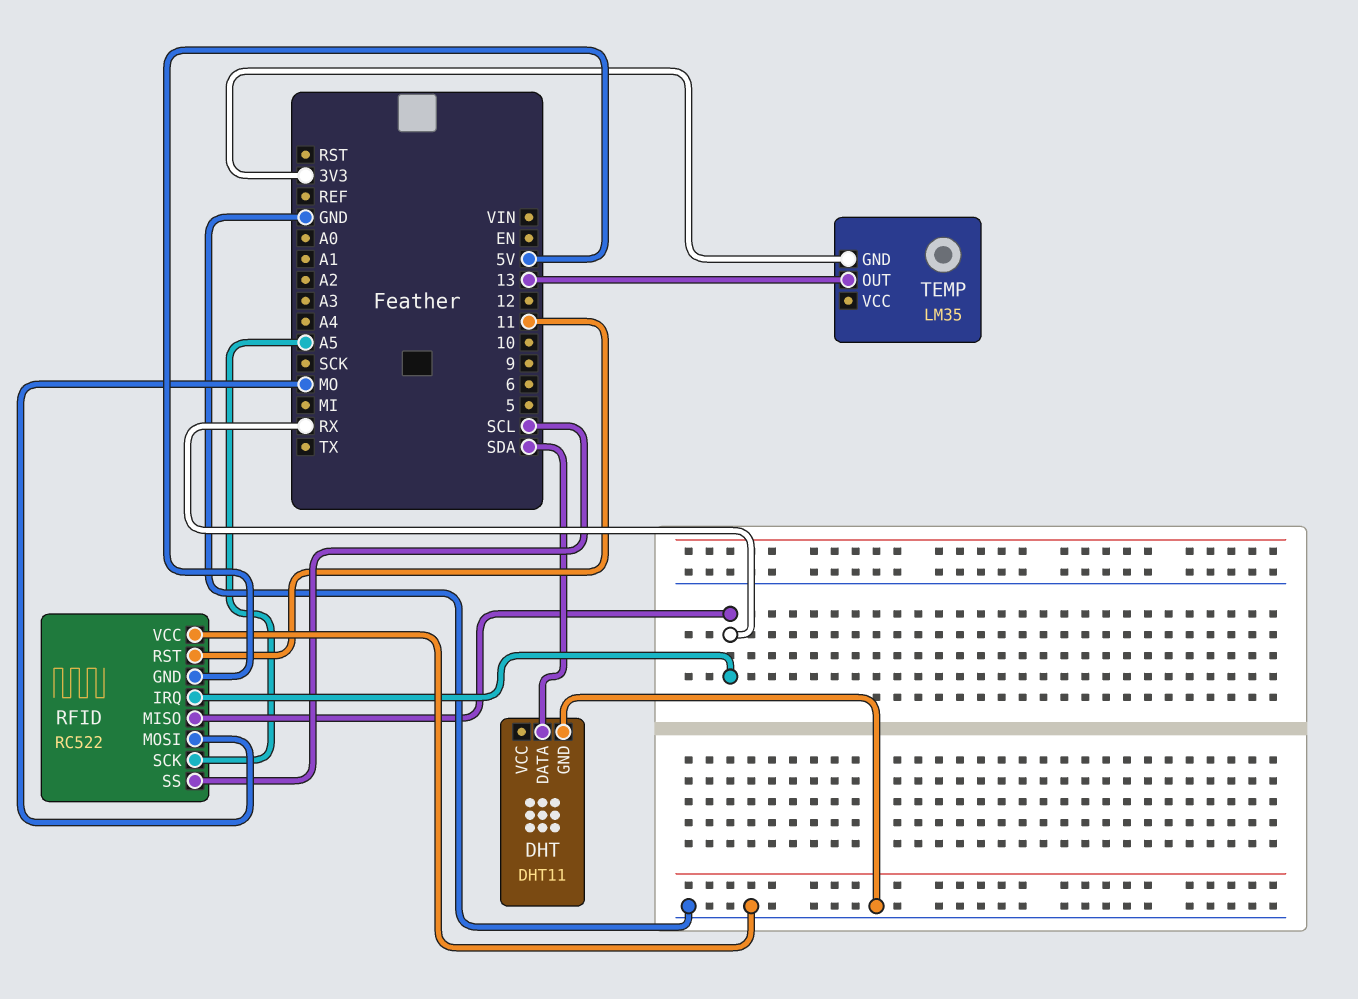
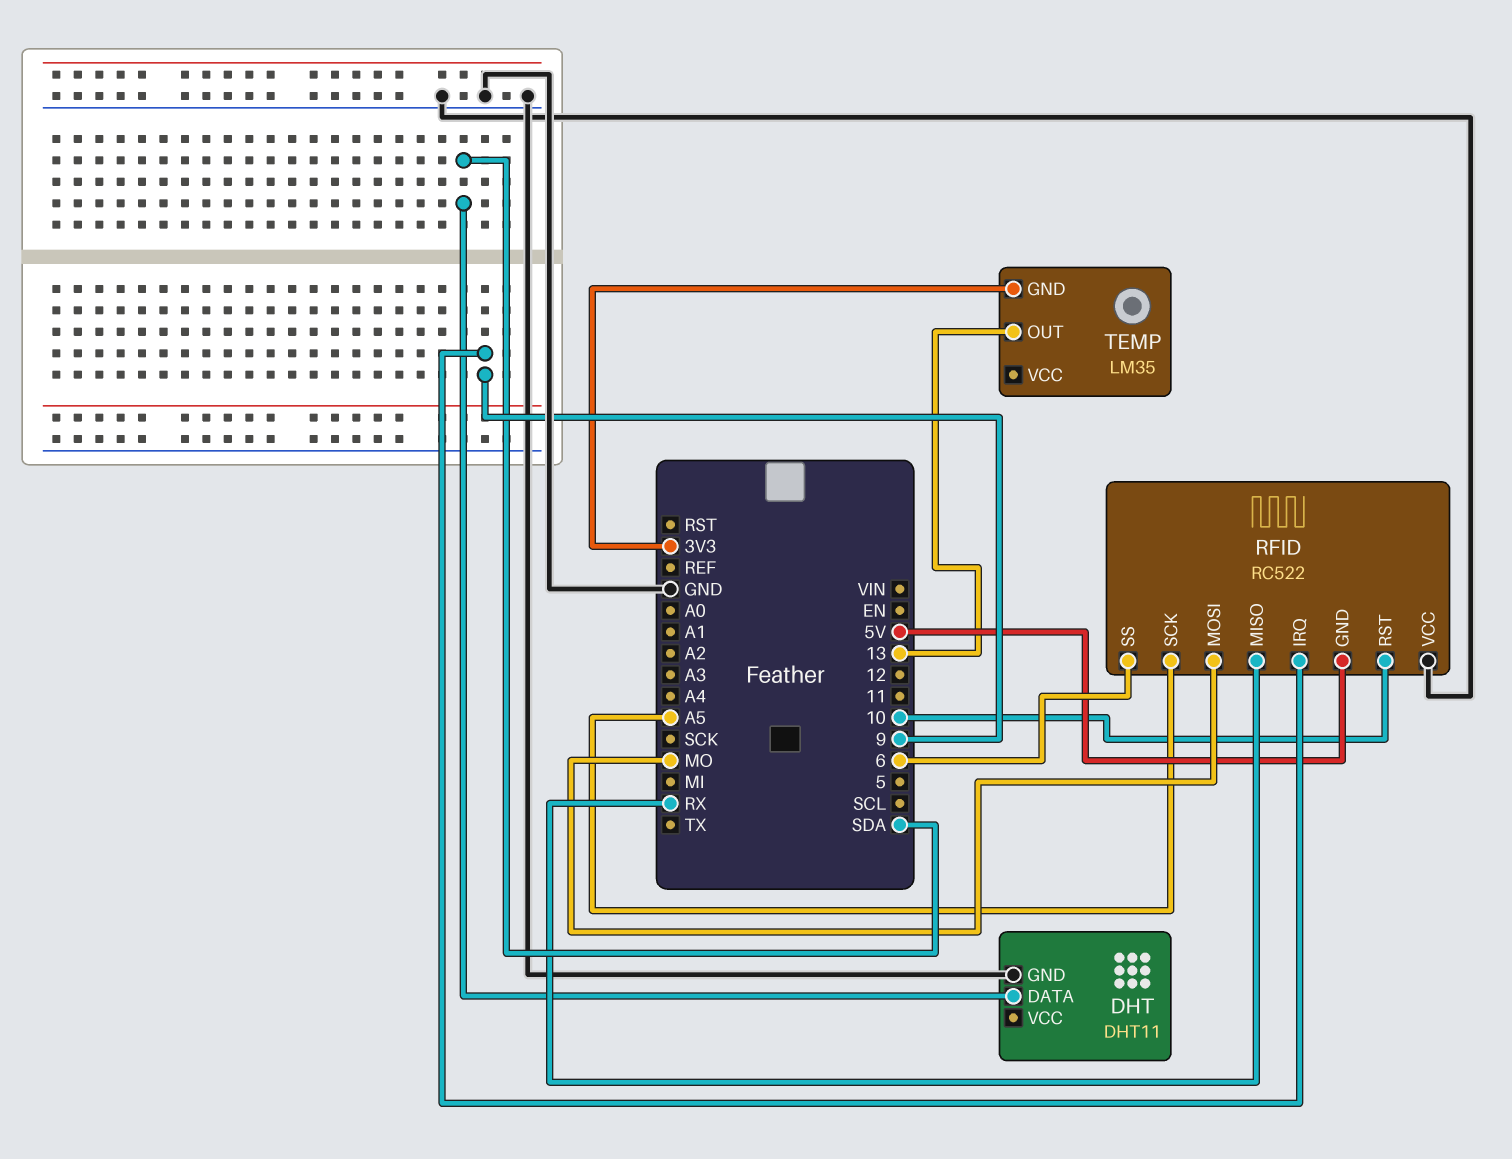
RFID pin IRQ: RX -> 9
RFID pin RST: 11 -> 10
RFID pin SS: SCL -> 6

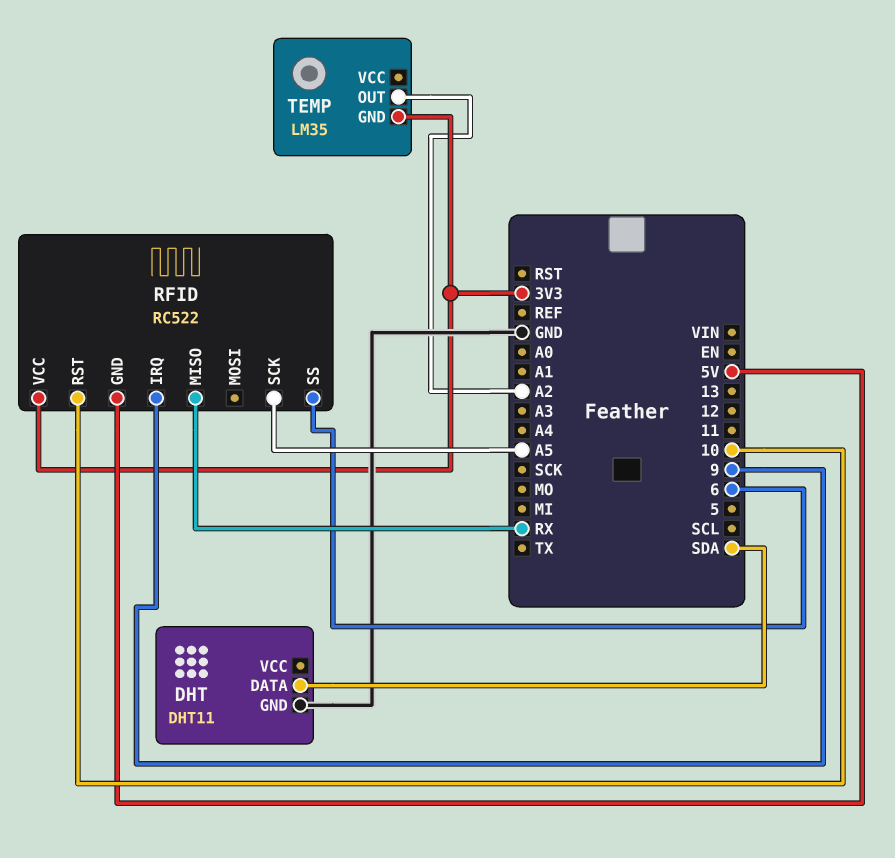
RFID pin MOSI: MO -> none
RFID pin VCC: GND -> 3V3
TEMP pin OUT: 13 -> A2

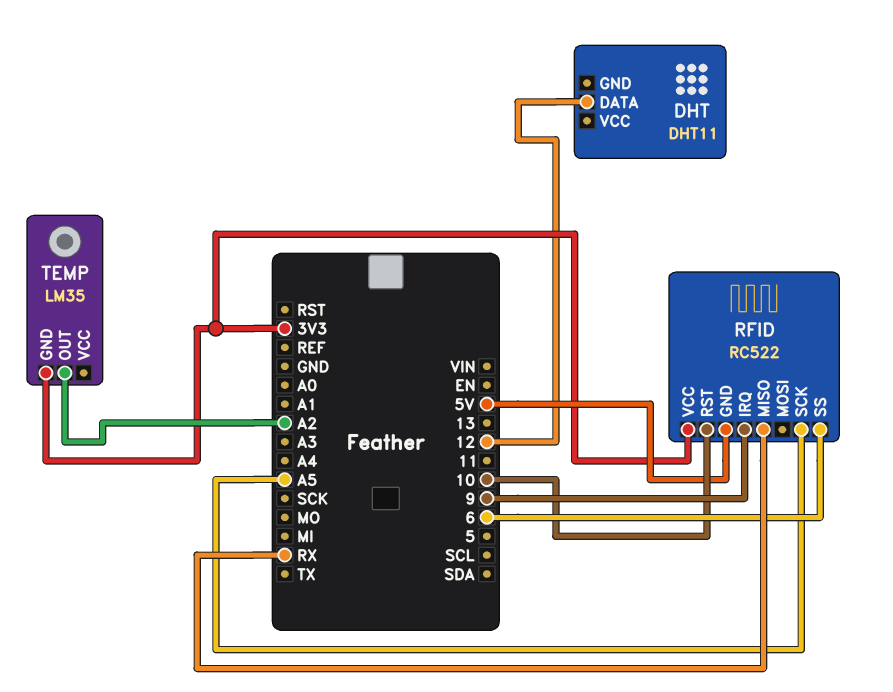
DHT pin DATA: SDA -> 12
DHT pin GND: GND -> none

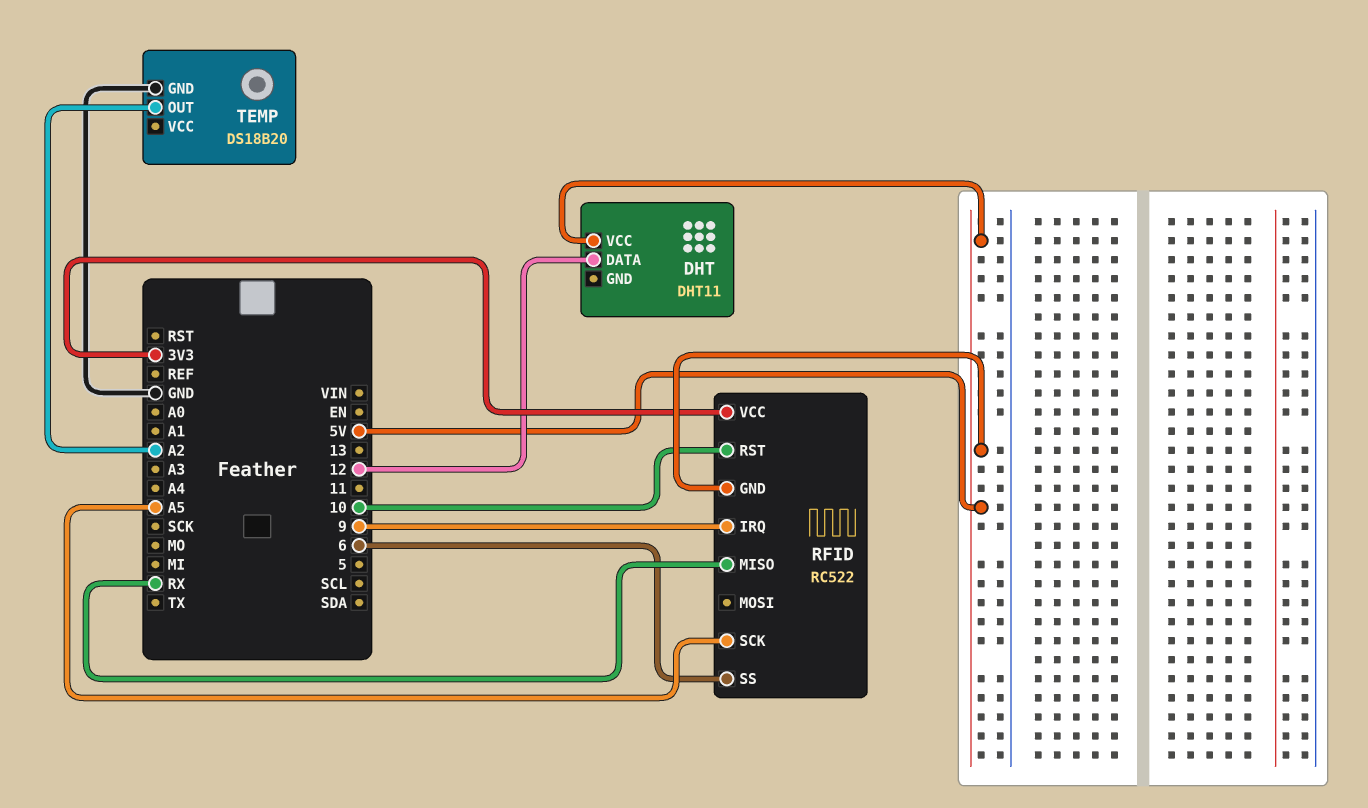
DHT pin VCC: none -> 5V
TEMP: LM35 -> DS18B20
TEMP pin GND: 3V3 -> GND

